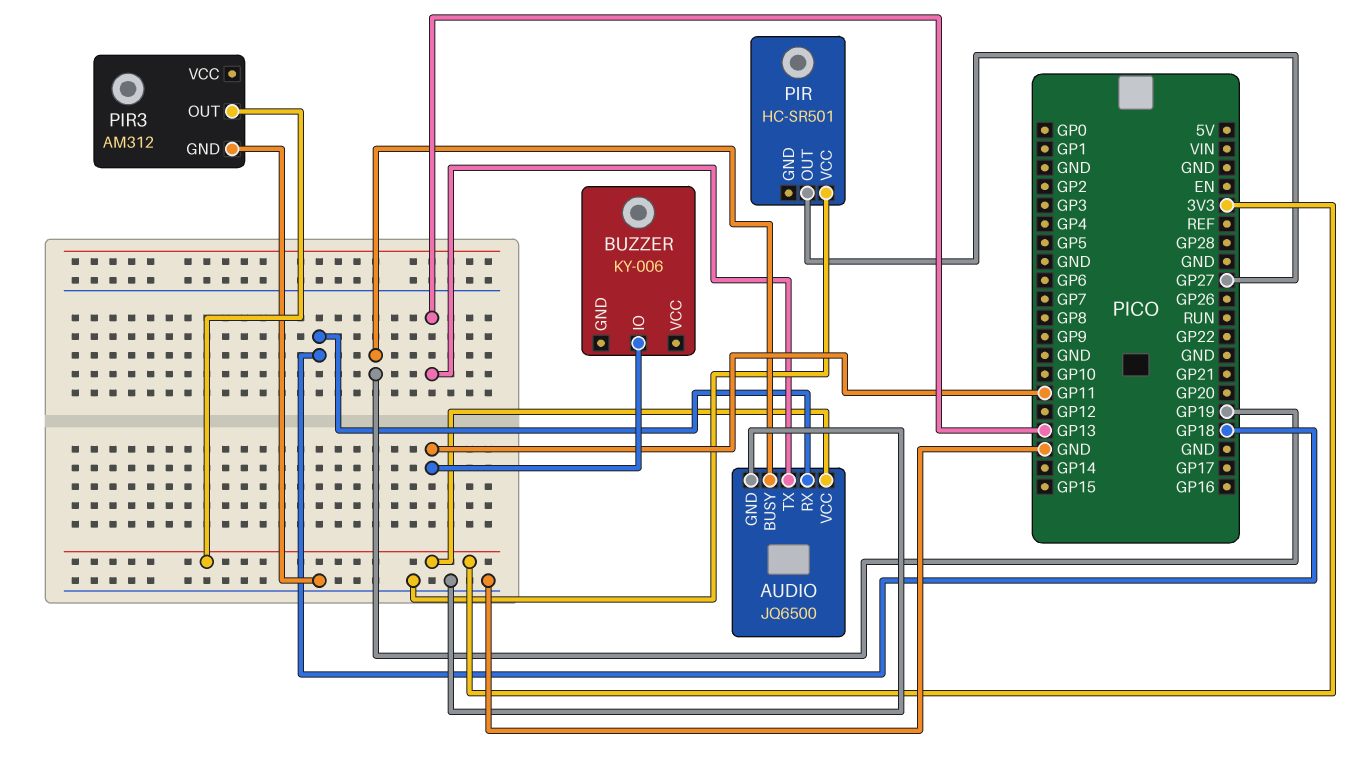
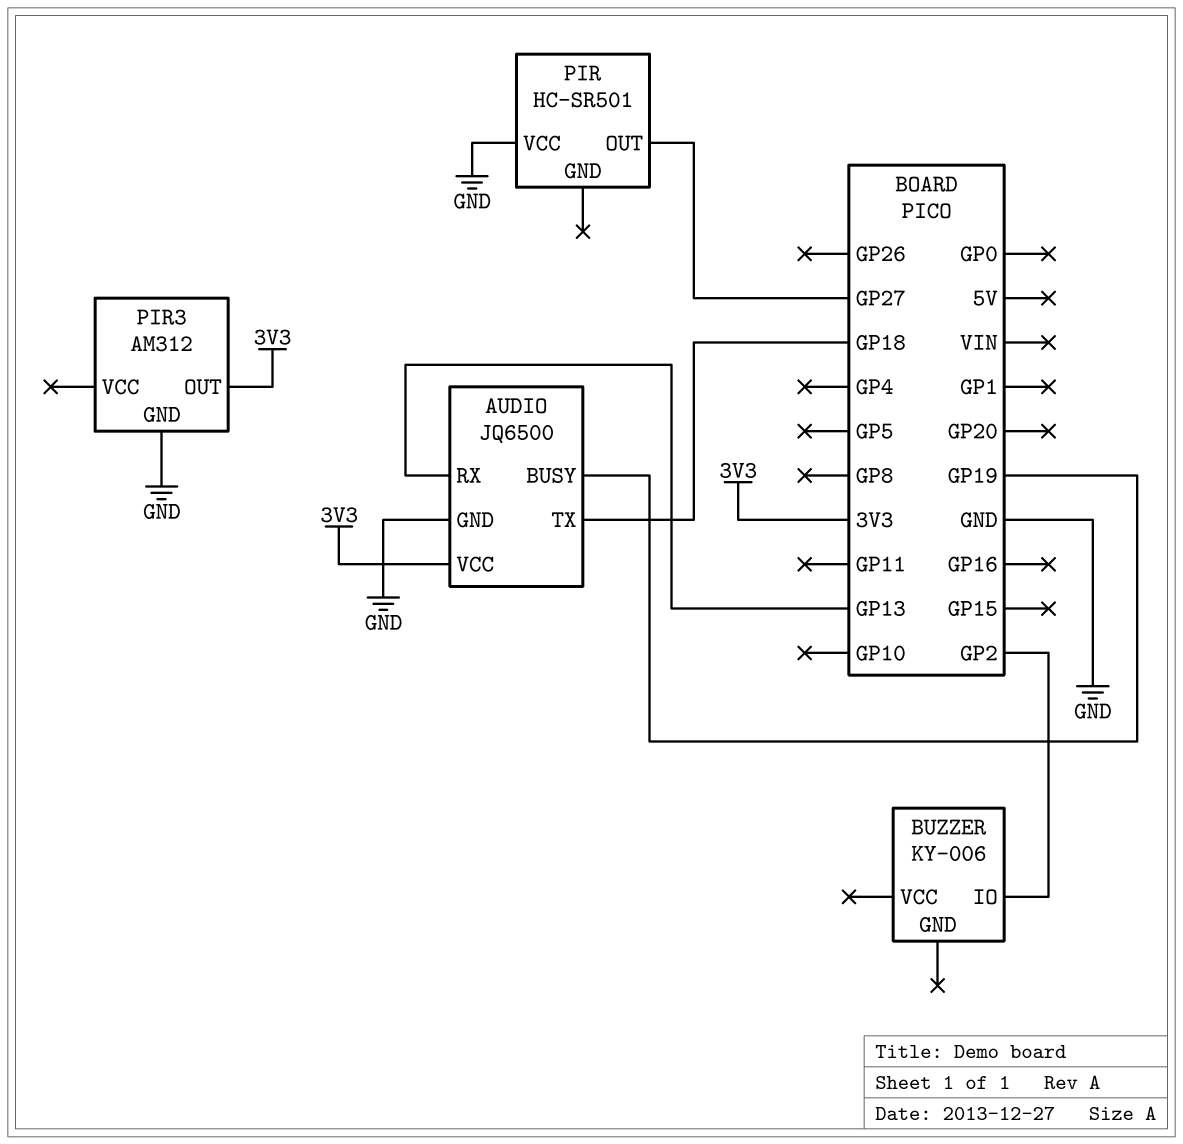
AUDIO pin RX: GP18 -> GP13
AUDIO pin TX: GP13 -> GP18
BUZZER pin IO: GP11 -> GP2

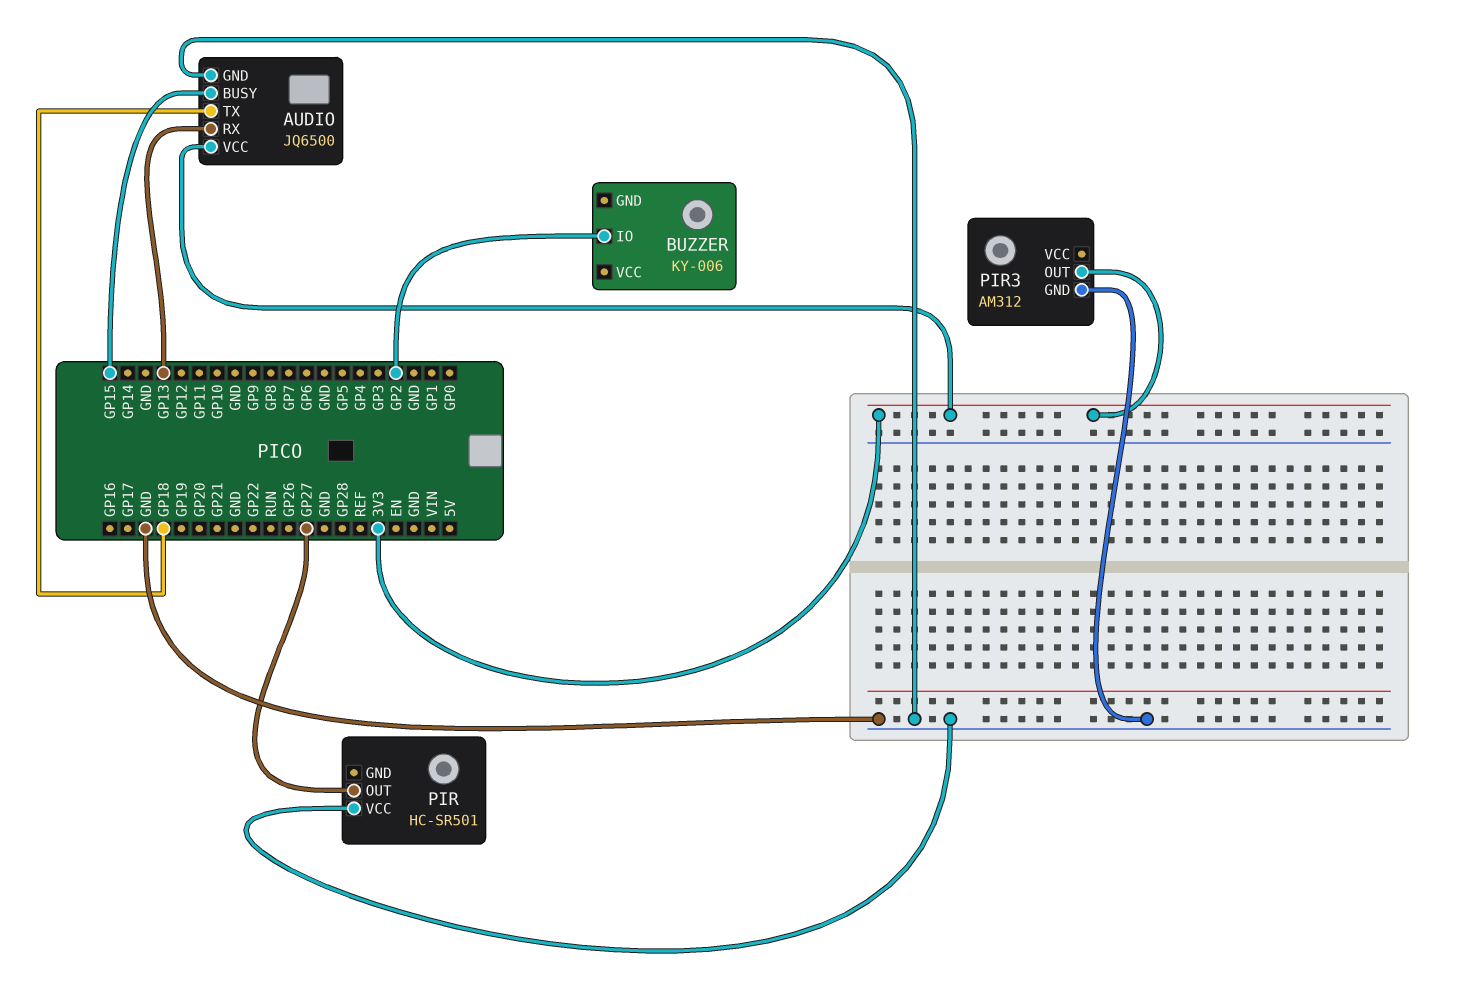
AUDIO pin BUSY: GP19 -> GP15

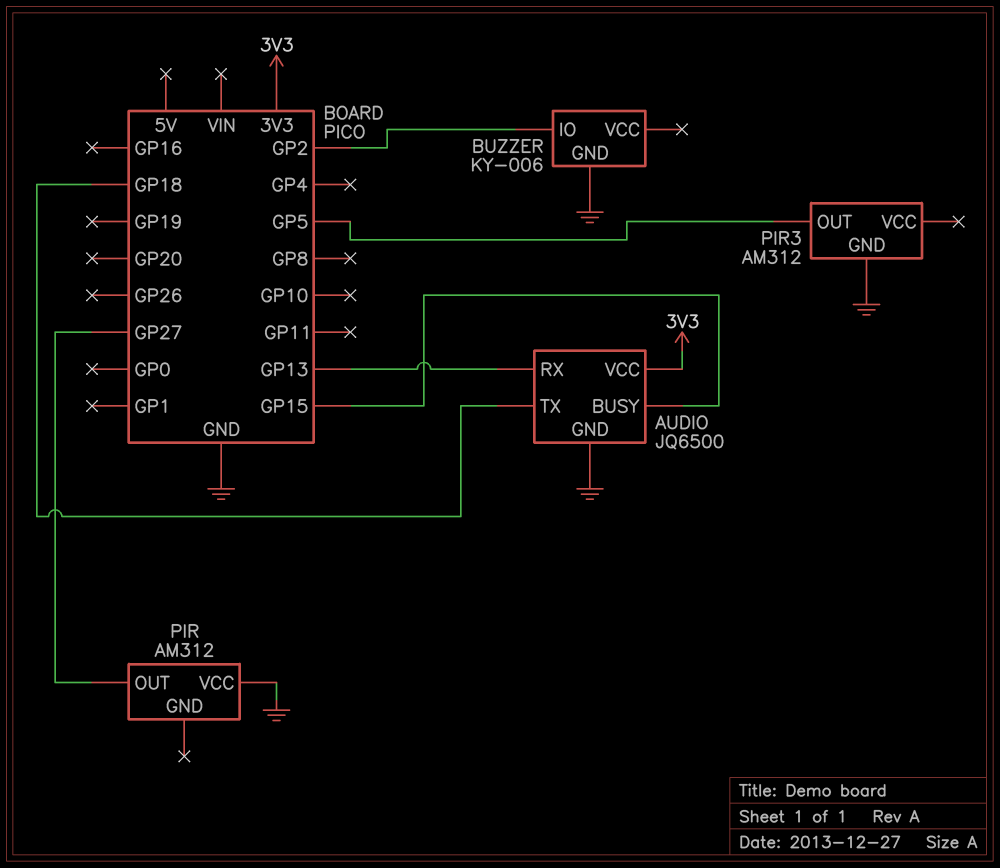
BUZZER pin GND: none -> GND
PIR: HC-SR501 -> AM312
PIR3 pin OUT: 3V3 -> GP5

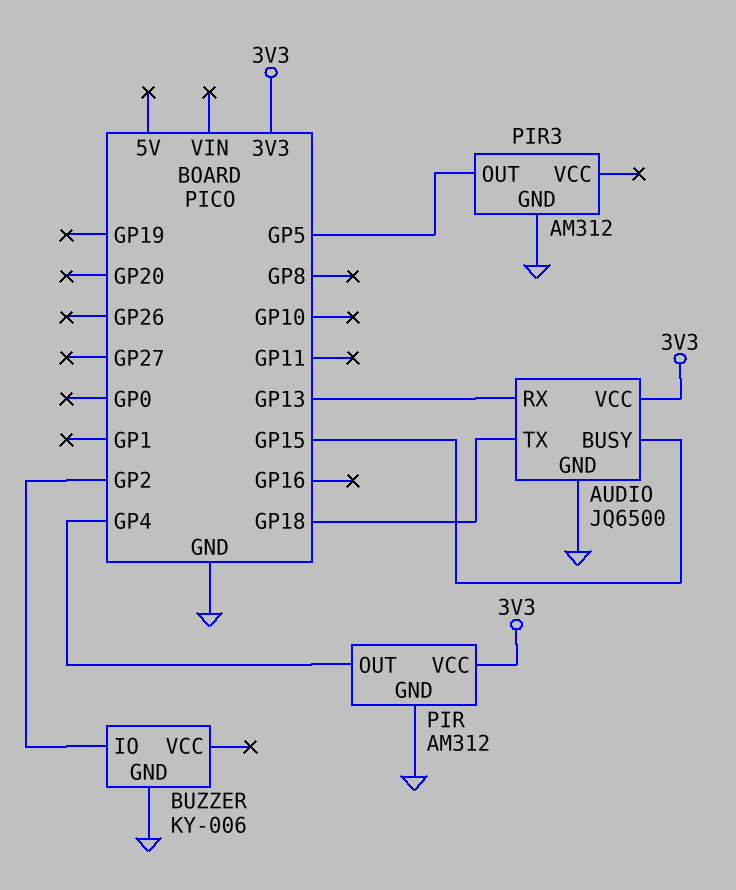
PIR pin GND: none -> GND
PIR pin OUT: GP27 -> GP4
PIR pin VCC: GND -> 3V3

